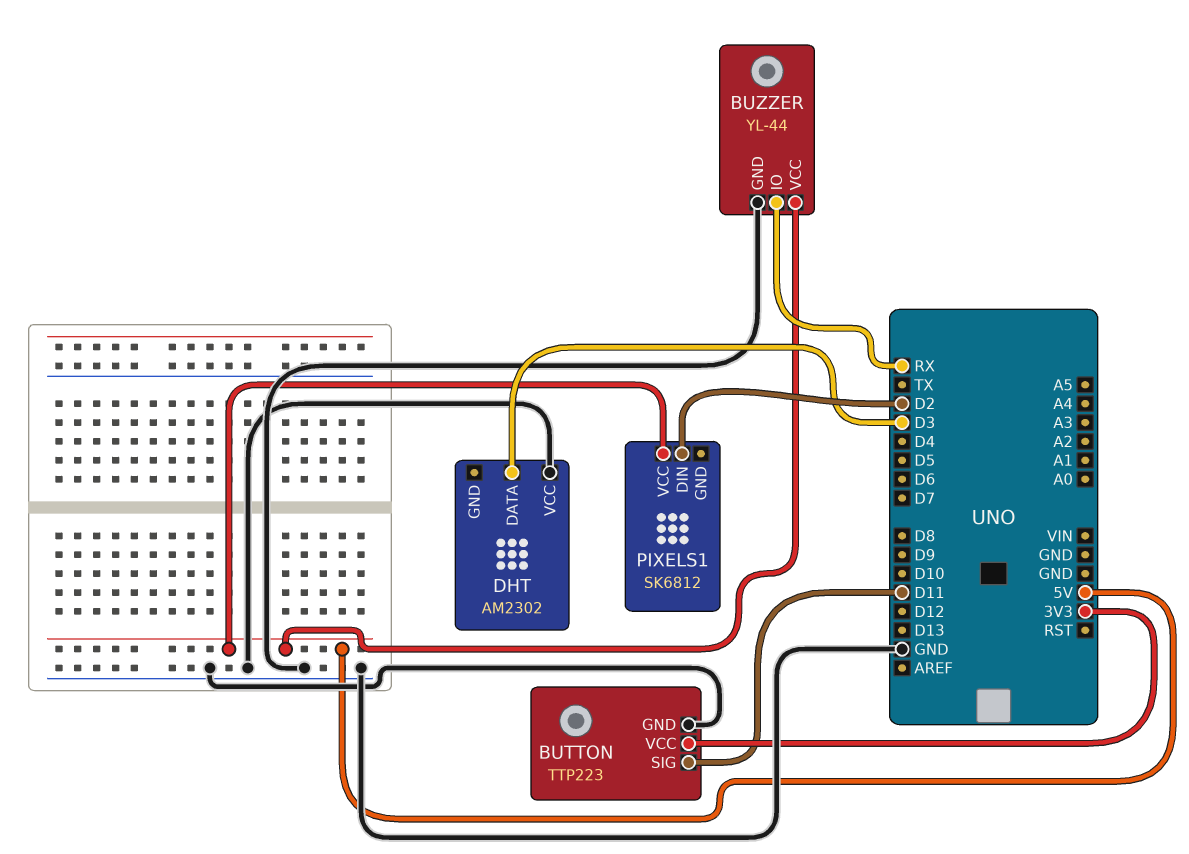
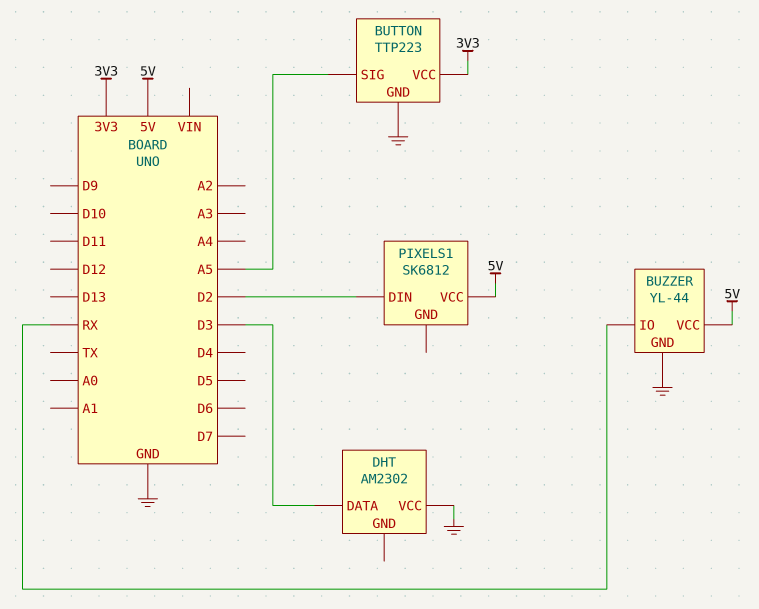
BUTTON pin SIG: D11 -> A5

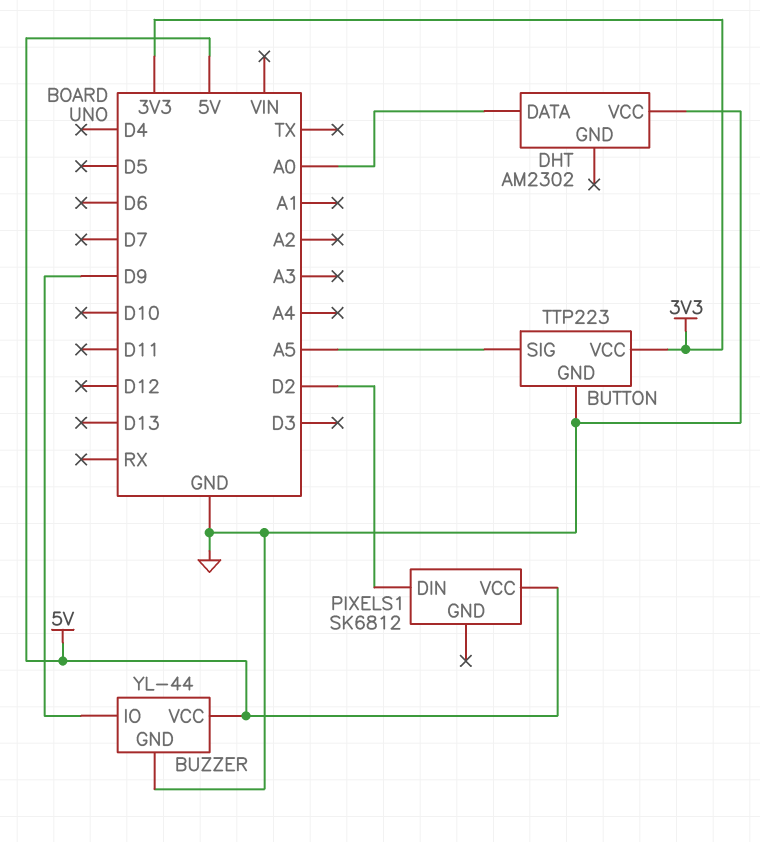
BUZZER pin IO: RX -> D9
DHT pin DATA: D3 -> A0

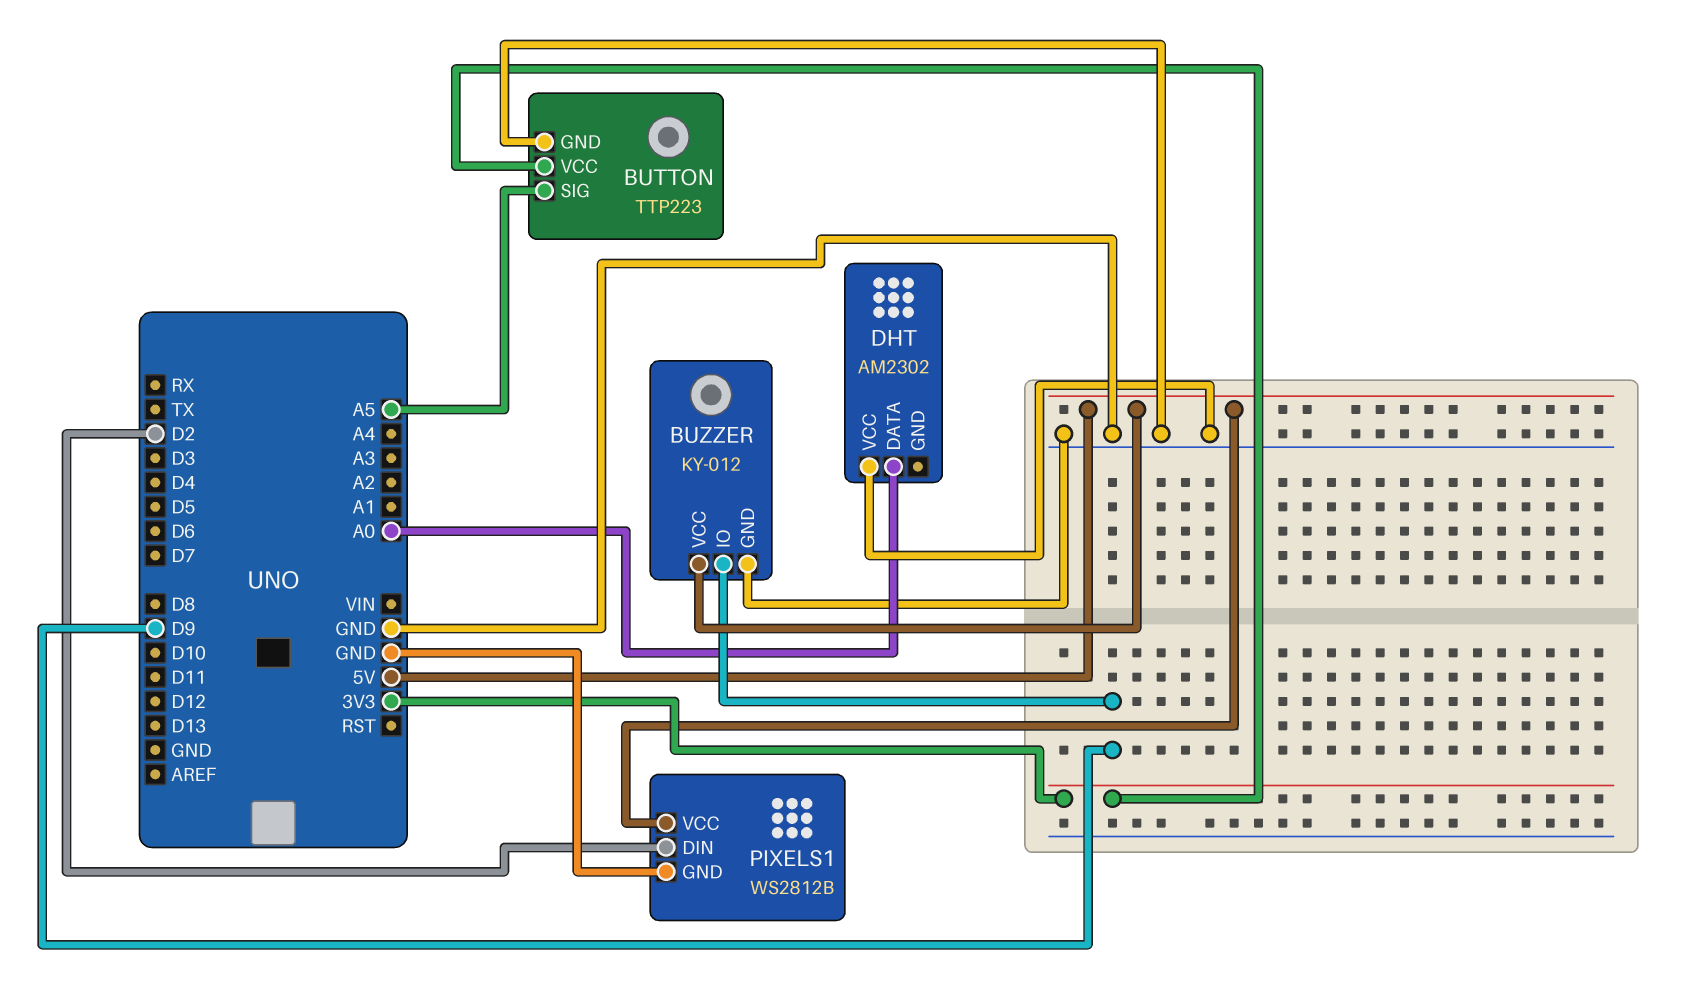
BUZZER: YL-44 -> KY-012
PIXELS1: SK6812 -> WS2812B
PIXELS1 pin GND: none -> GND

